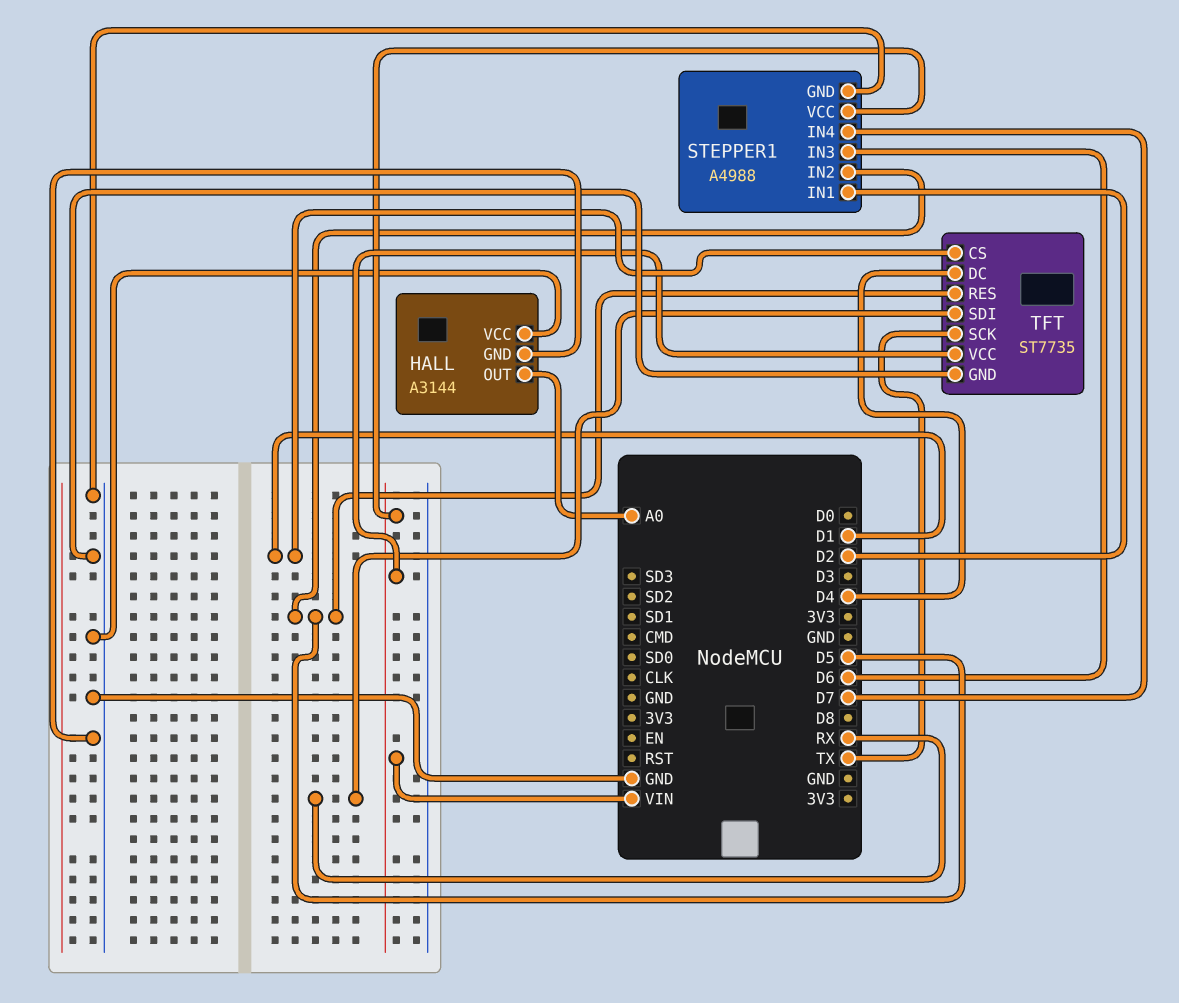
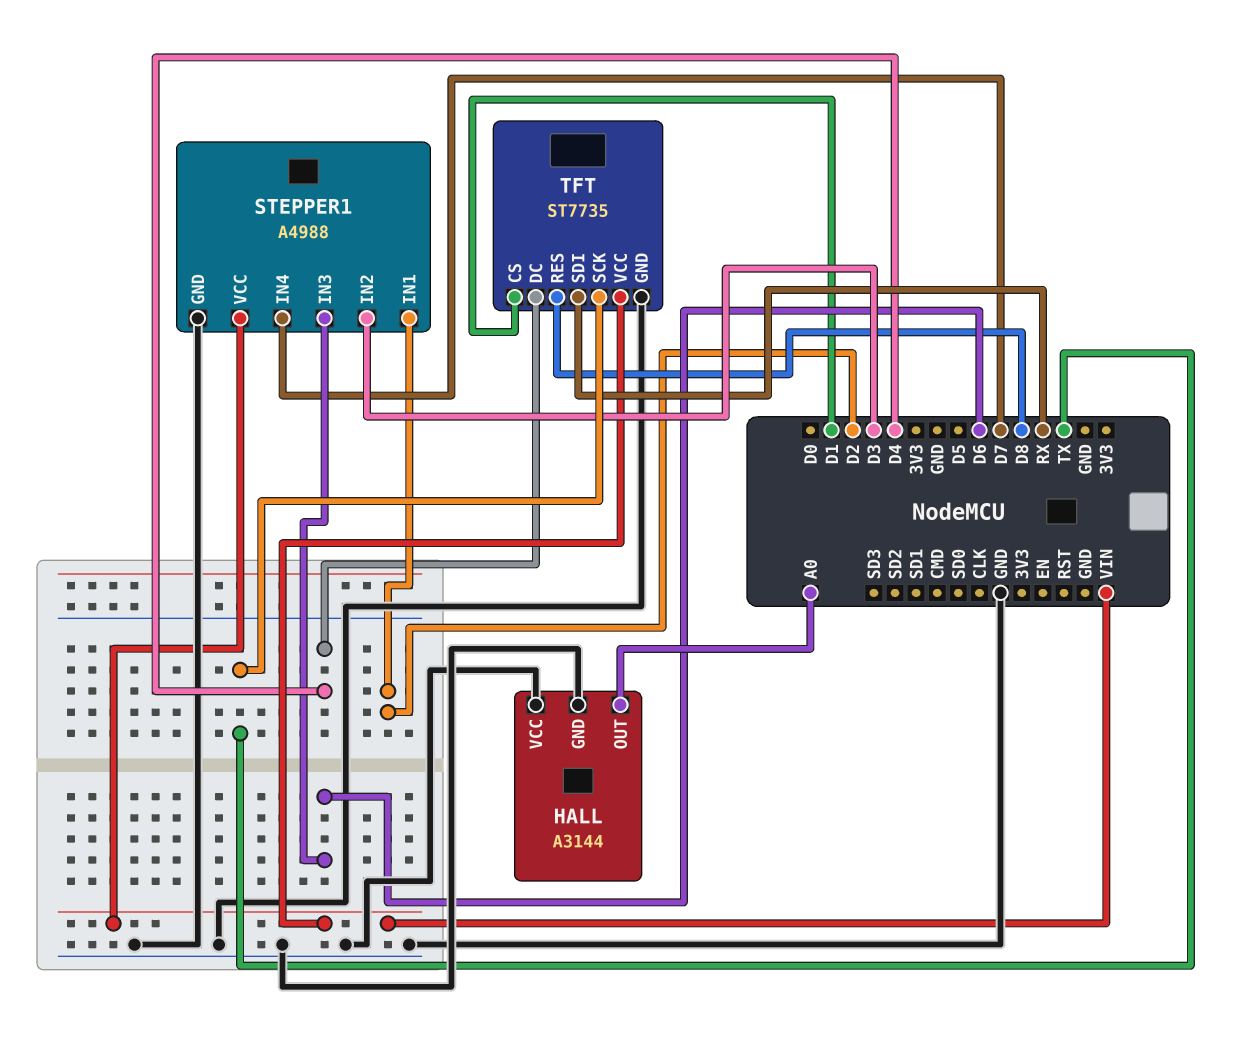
STEPPER1 pin IN2: D5 -> D3
TFT pin RES: D5 -> D8

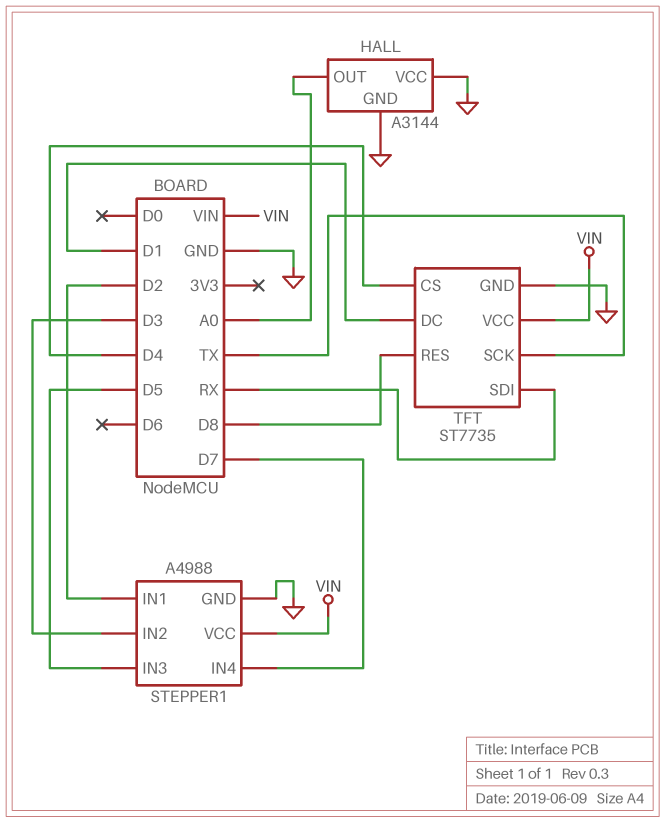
STEPPER1 pin IN3: D6 -> D5
TFT pin CS: D1 -> D4
TFT pin DC: D4 -> D1

